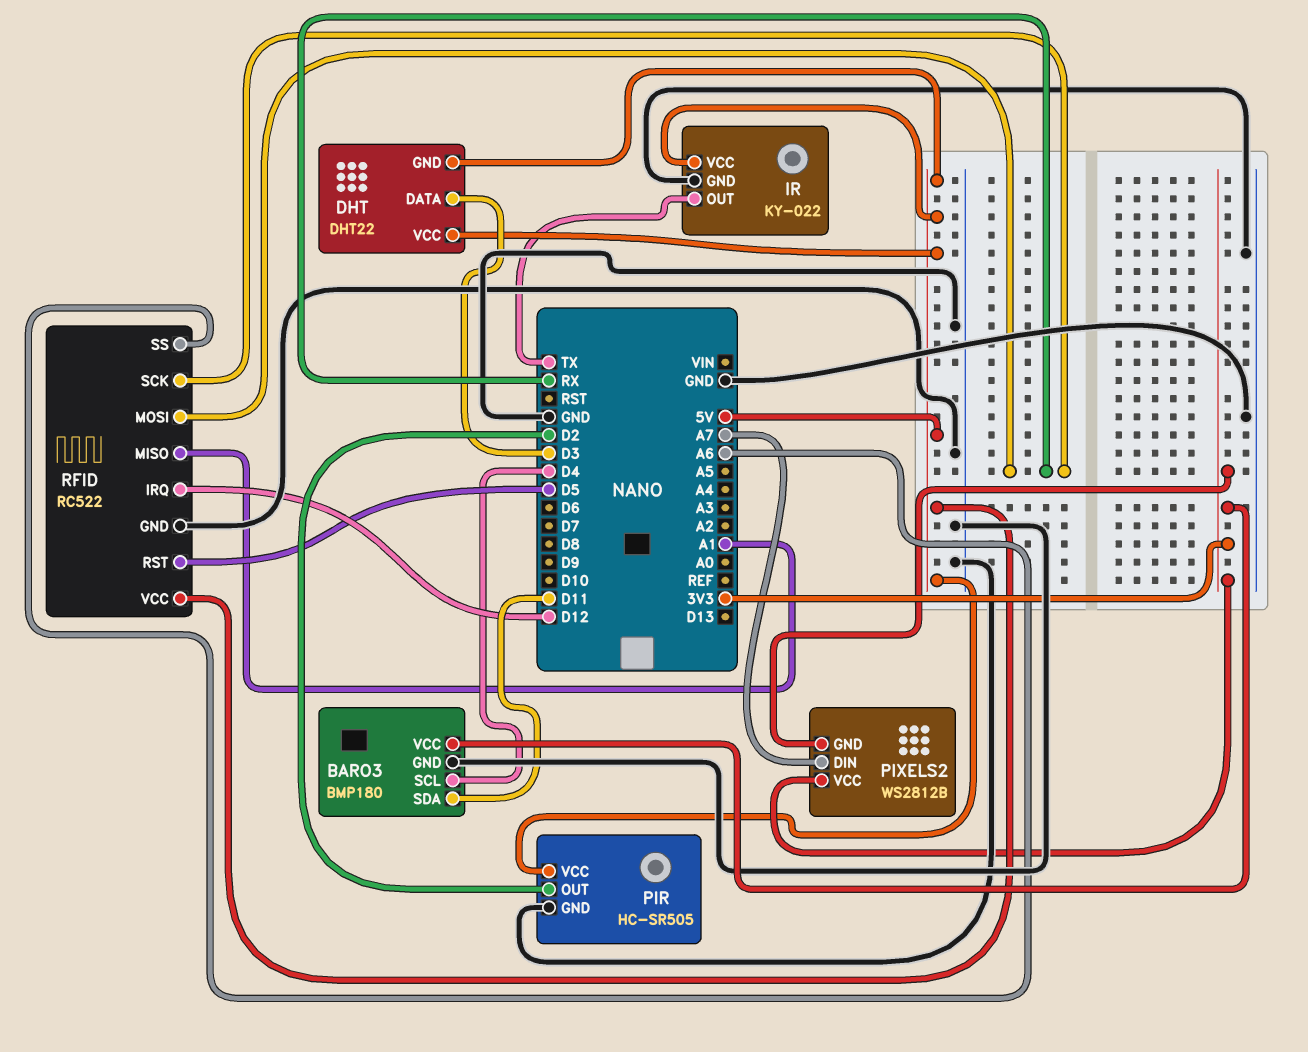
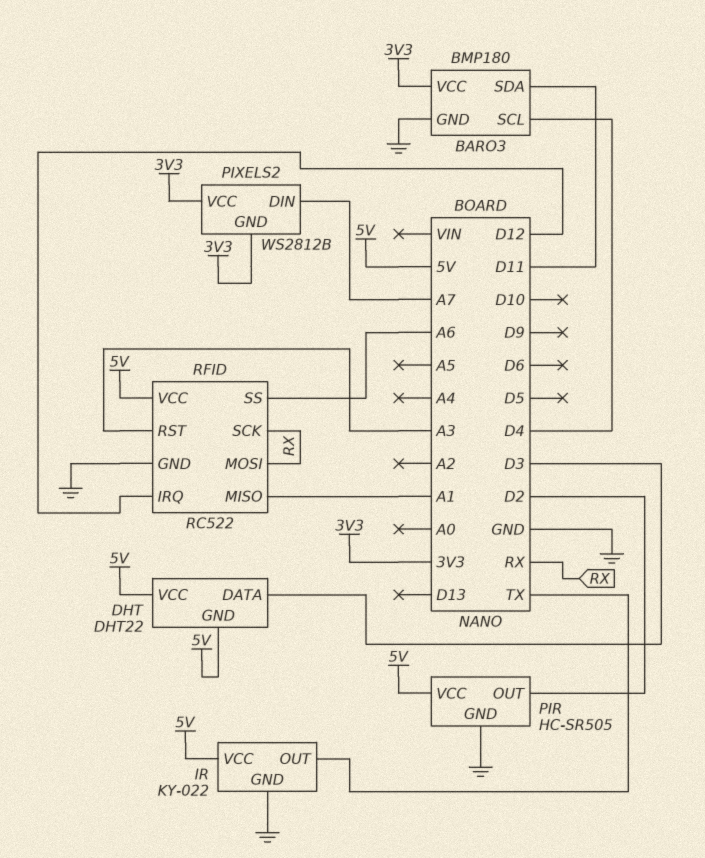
RFID pin RST: D5 -> A3

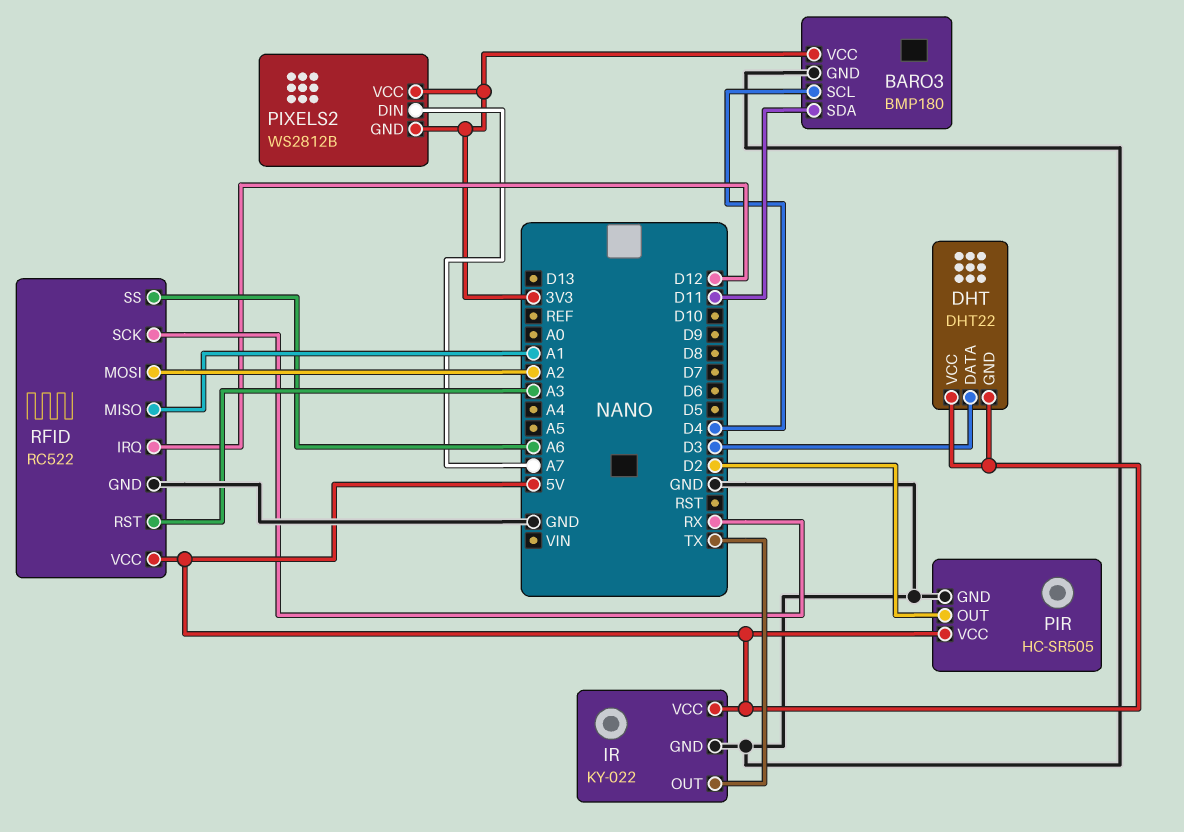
RFID pin MOSI: RX -> A2

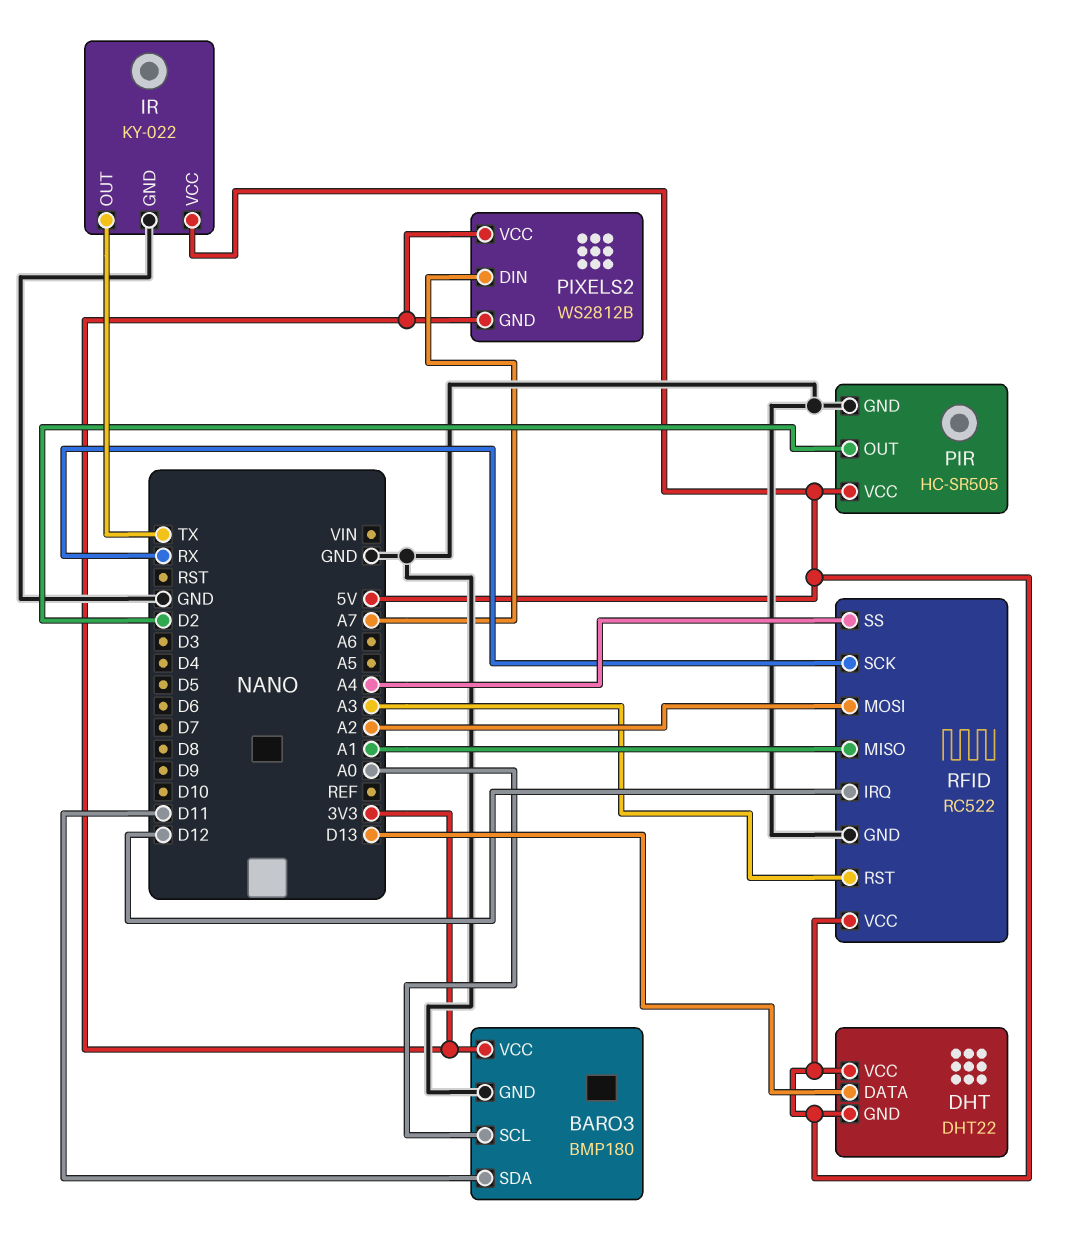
BARO3 pin SCL: D4 -> A0
DHT pin DATA: D3 -> D13
RFID pin SS: A6 -> A4

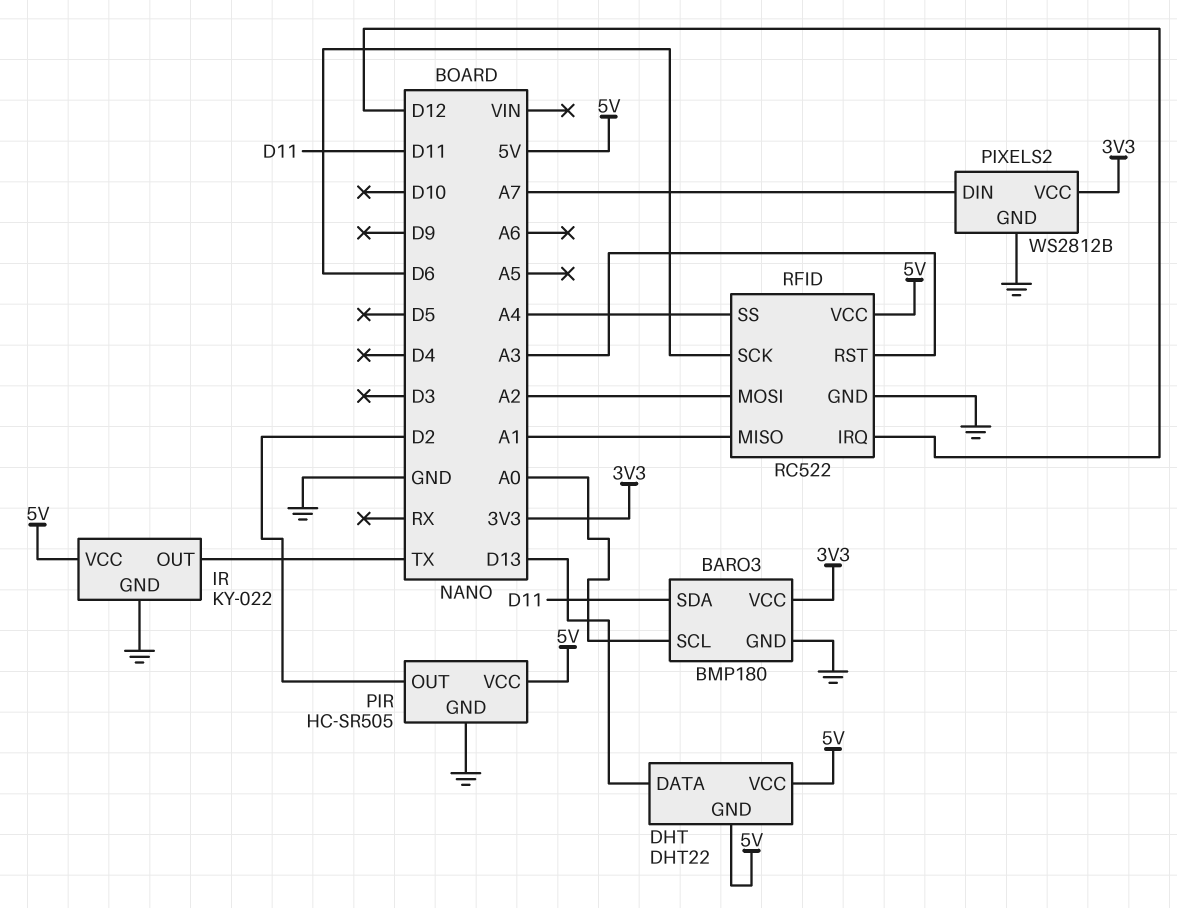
PIXELS2 pin GND: 3V3 -> GND
RFID pin SCK: RX -> D6

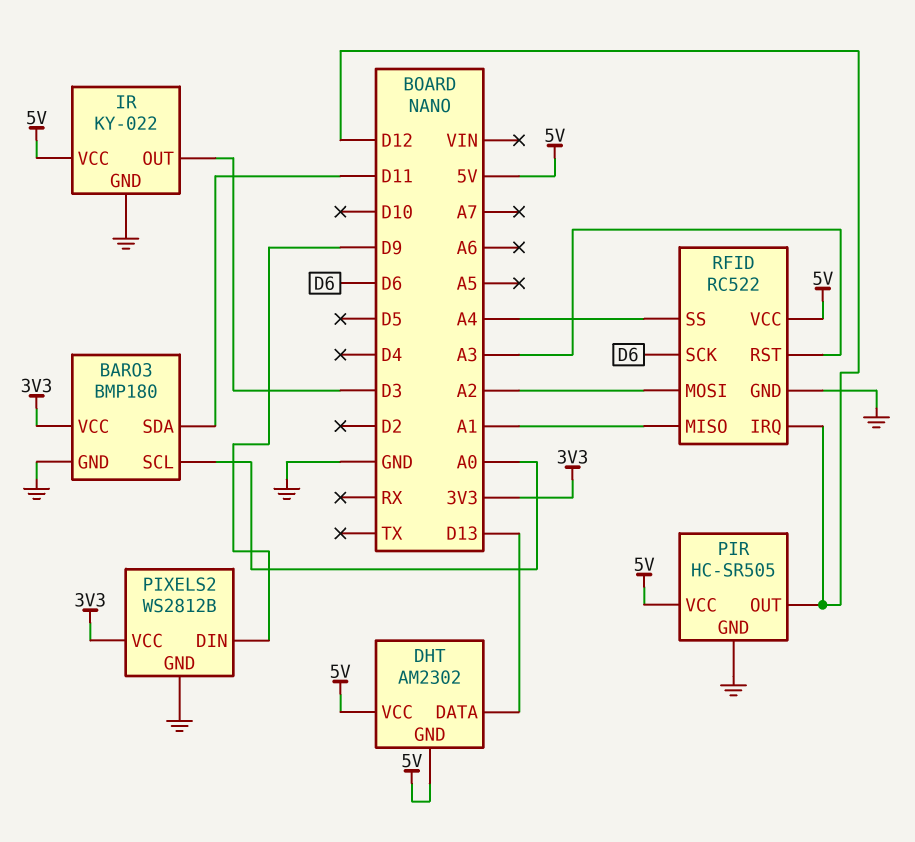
DHT: DHT22 -> AM2302
IR pin OUT: TX -> D3
PIR pin OUT: D2 -> D12
PIXELS2 pin DIN: A7 -> D9

